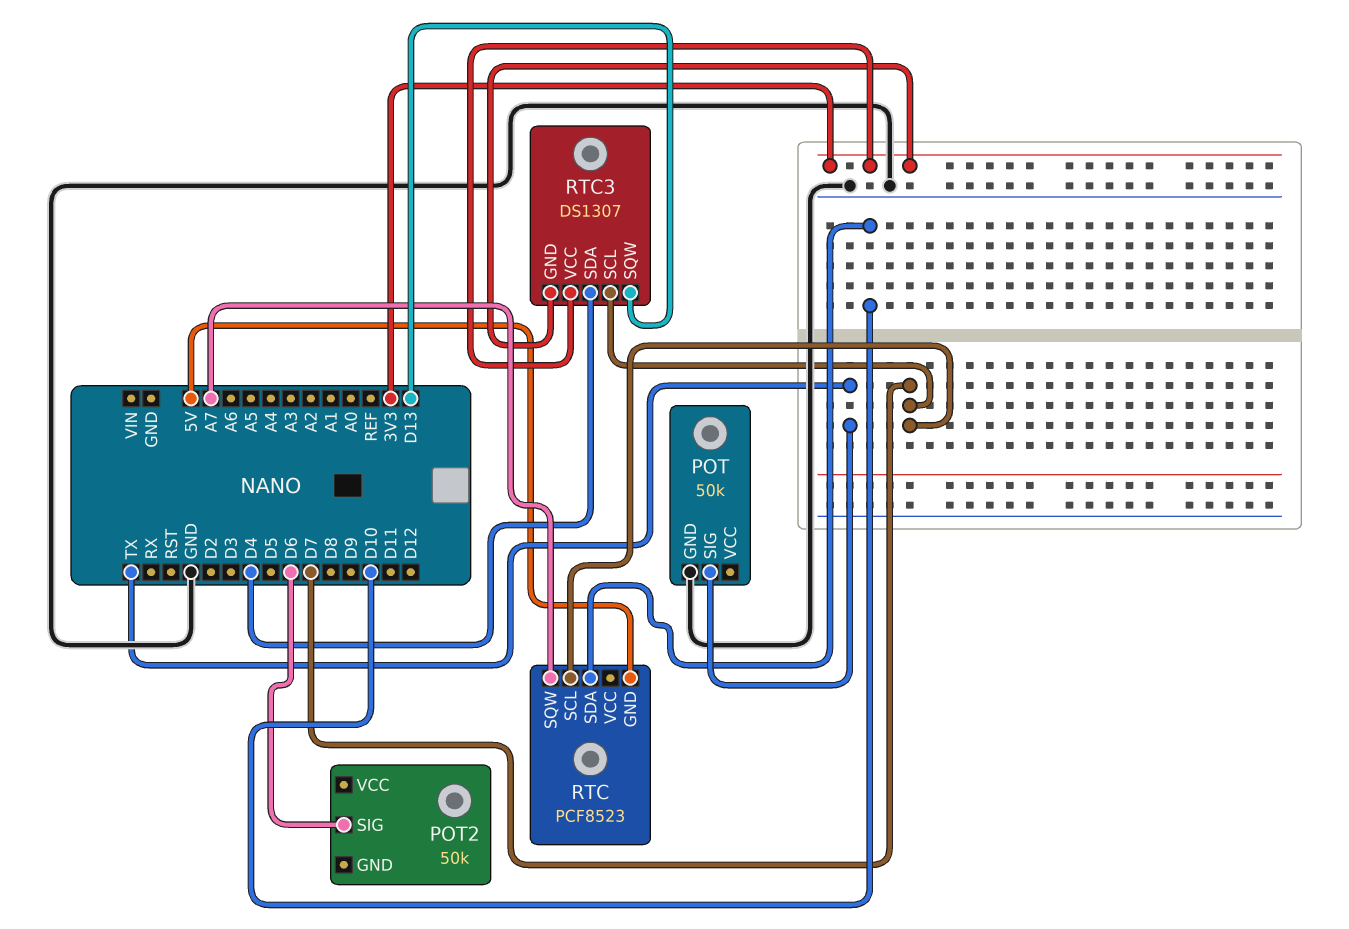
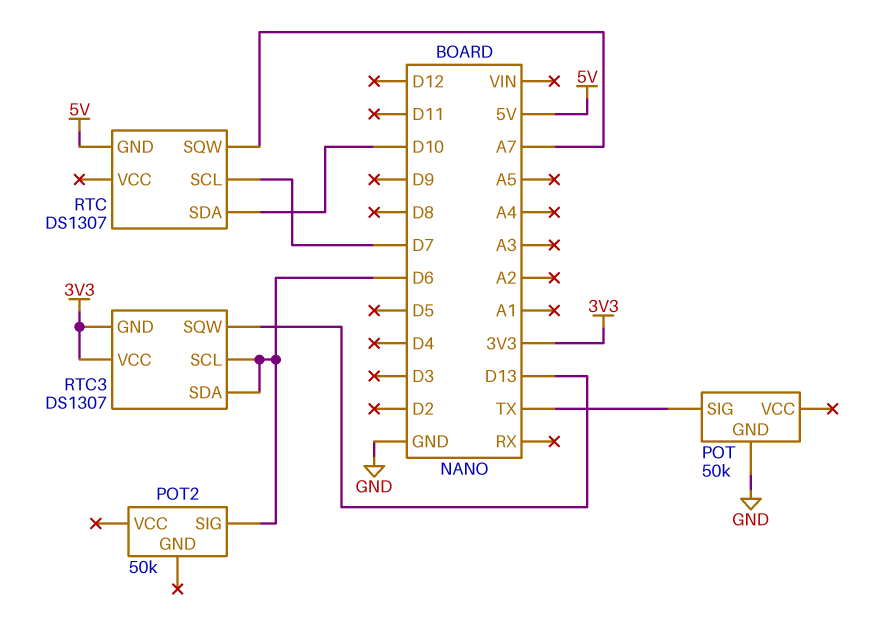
RTC: PCF8523 -> DS1307
RTC3 pin SCL: D7 -> D6
RTC3 pin SDA: D4 -> D6

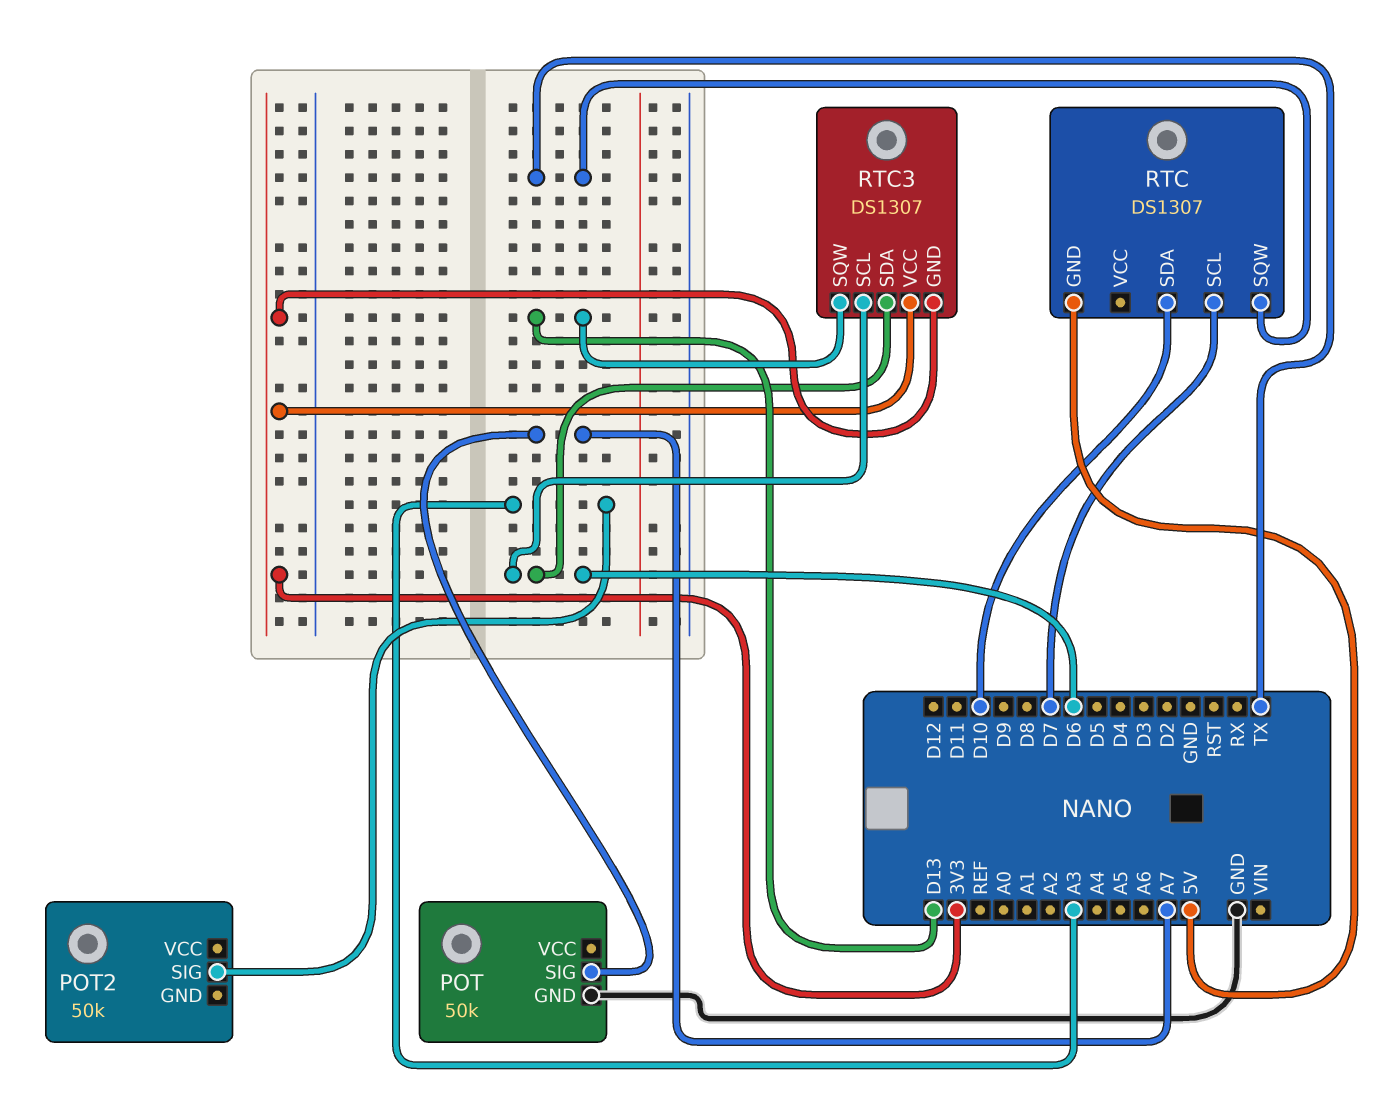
POT pin SIG: TX -> A7
POT2 pin SIG: D6 -> A3
RTC pin SQW: A7 -> TX

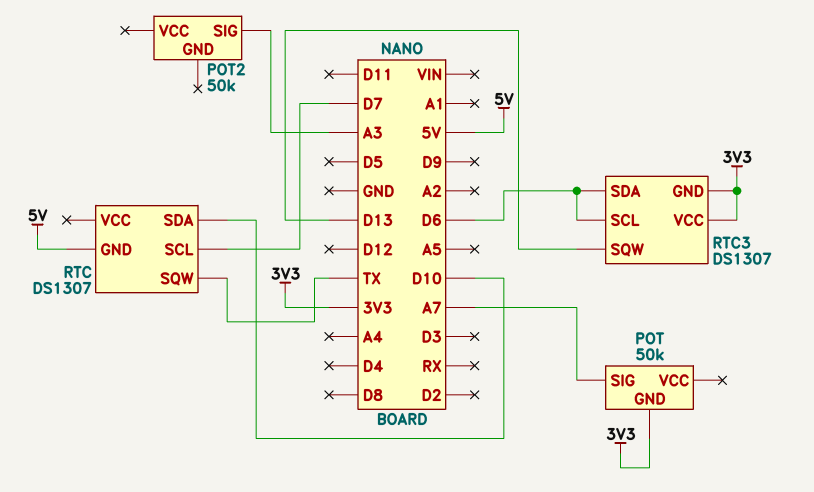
POT pin GND: GND -> 3V3

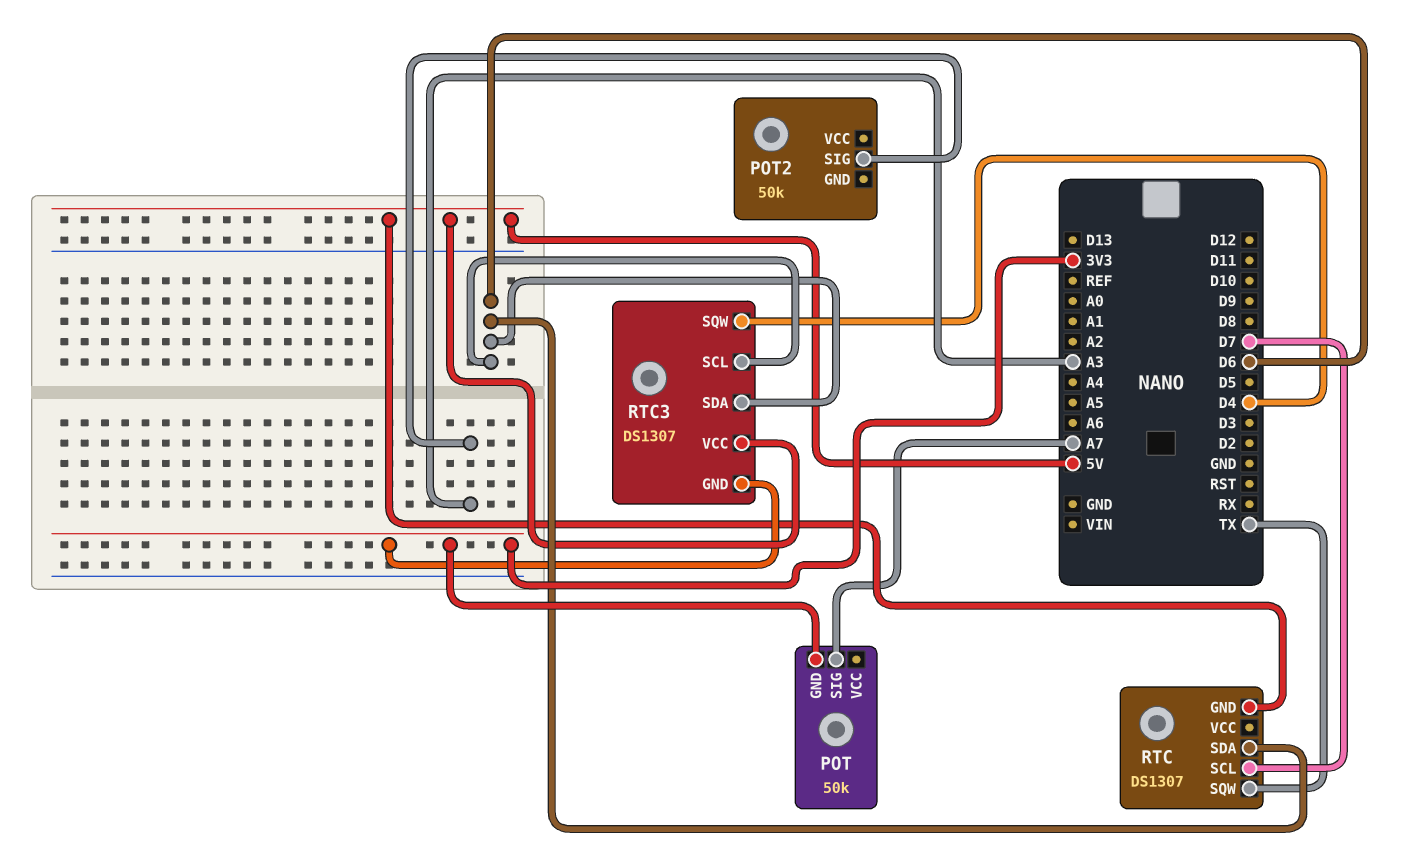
RTC pin SDA: D10 -> D6
RTC3 pin SQW: D13 -> D4
RTC3 pin VCC: 3V3 -> 5V

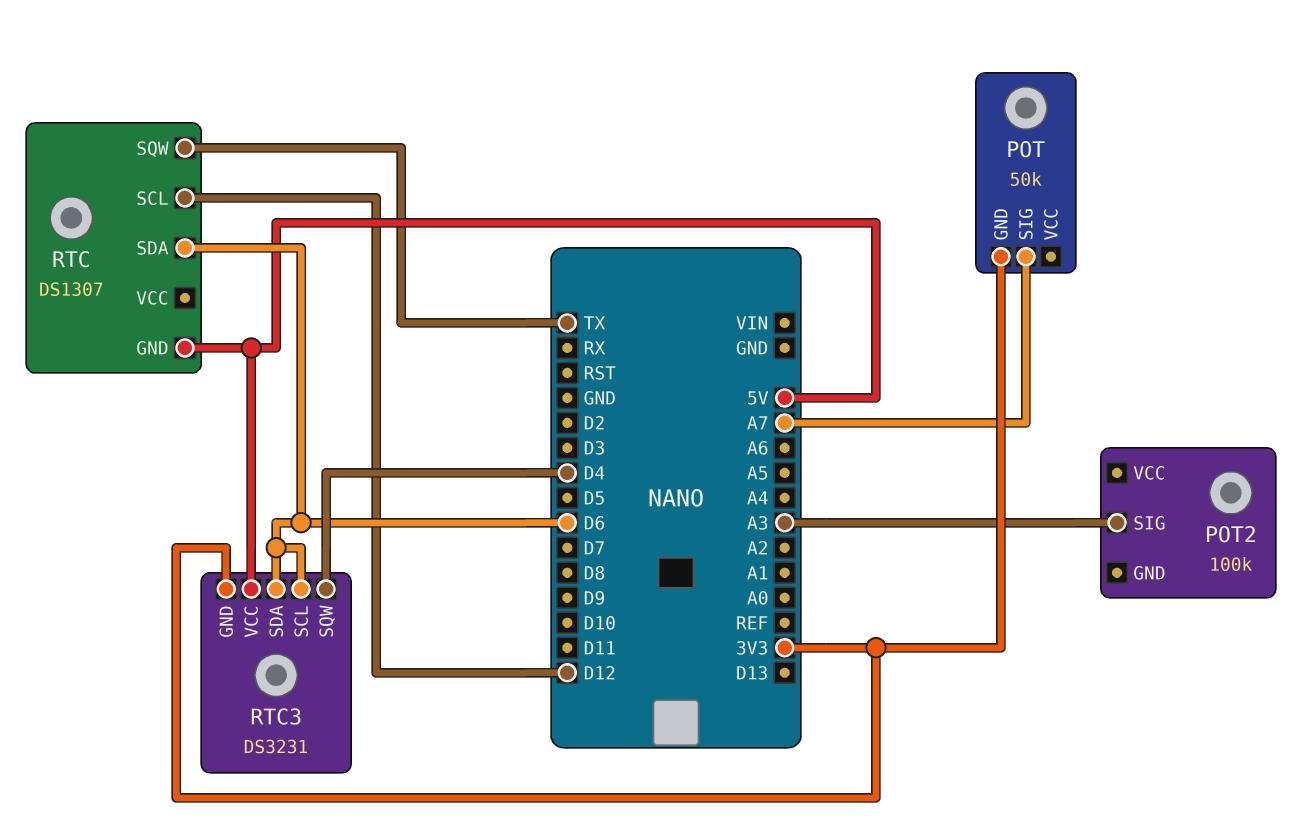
POT2: 50k -> 100k
RTC pin SCL: D7 -> D12
RTC3: DS1307 -> DS3231

